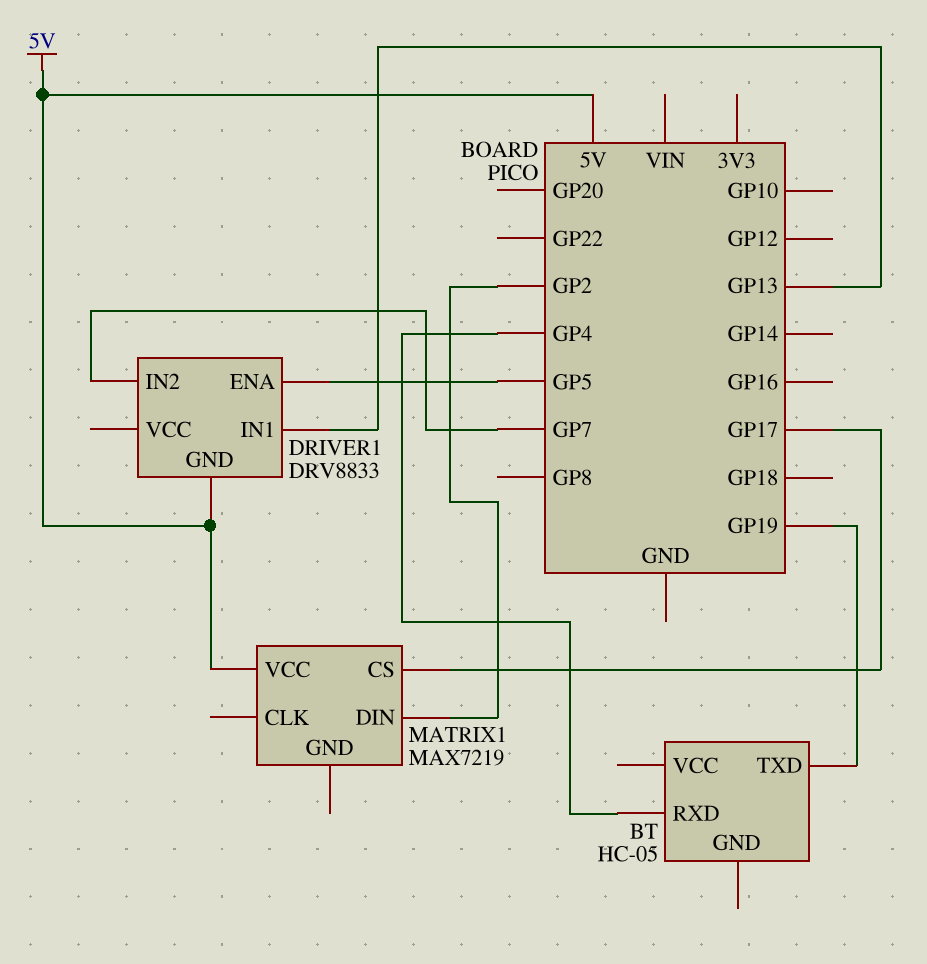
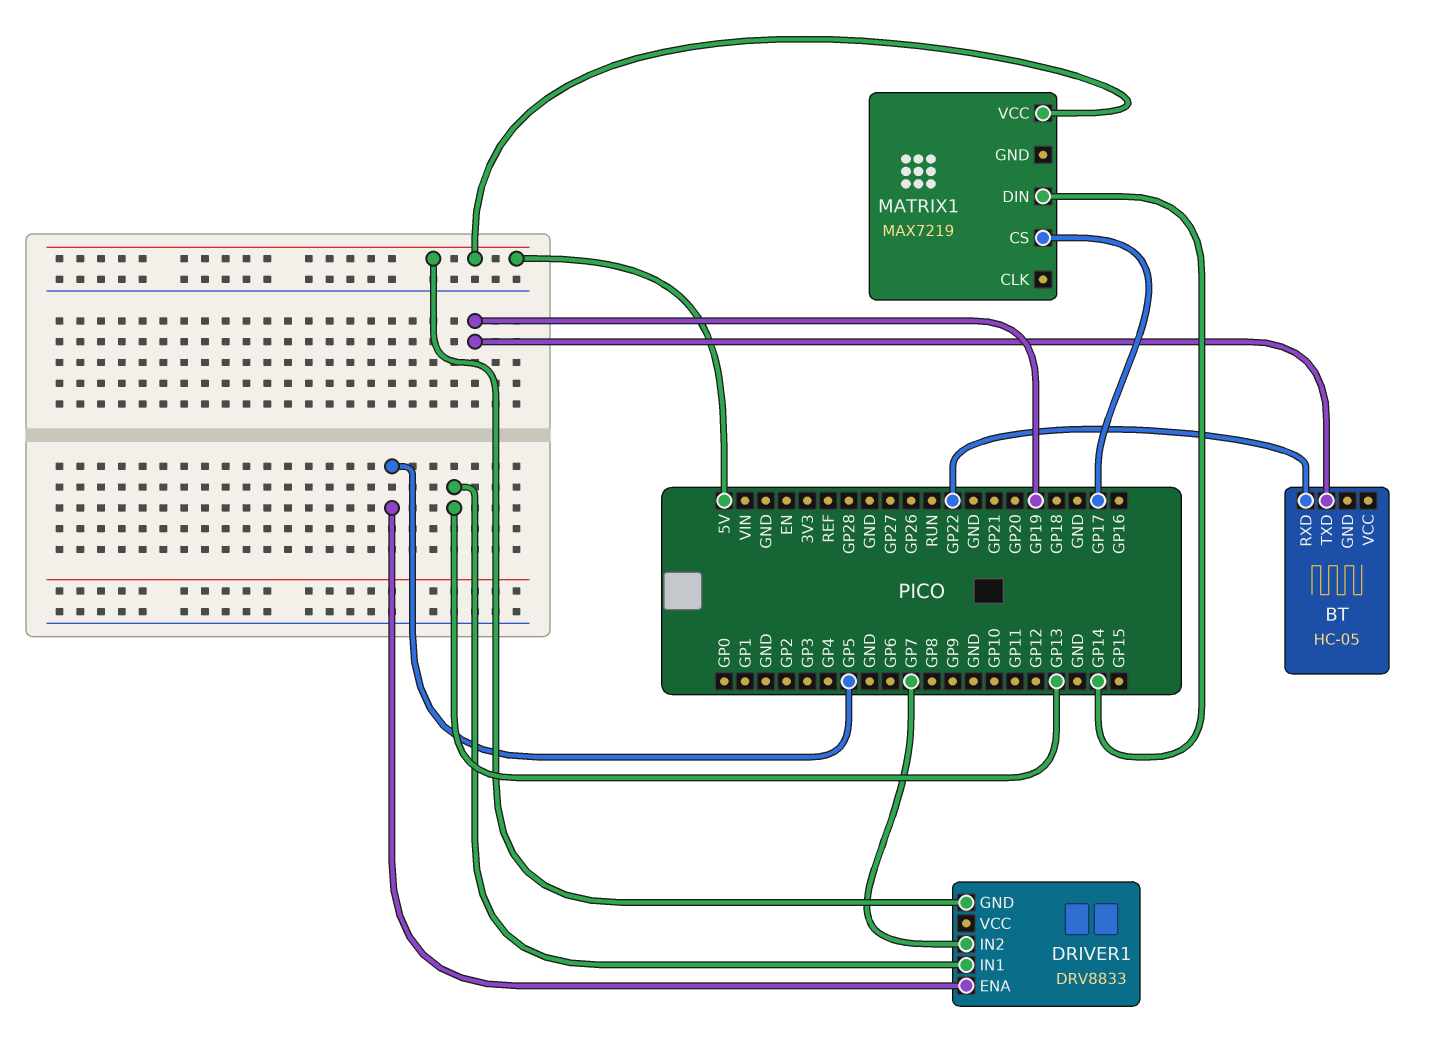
BT pin RXD: GP4 -> GP22
MATRIX1 pin DIN: GP2 -> GP14

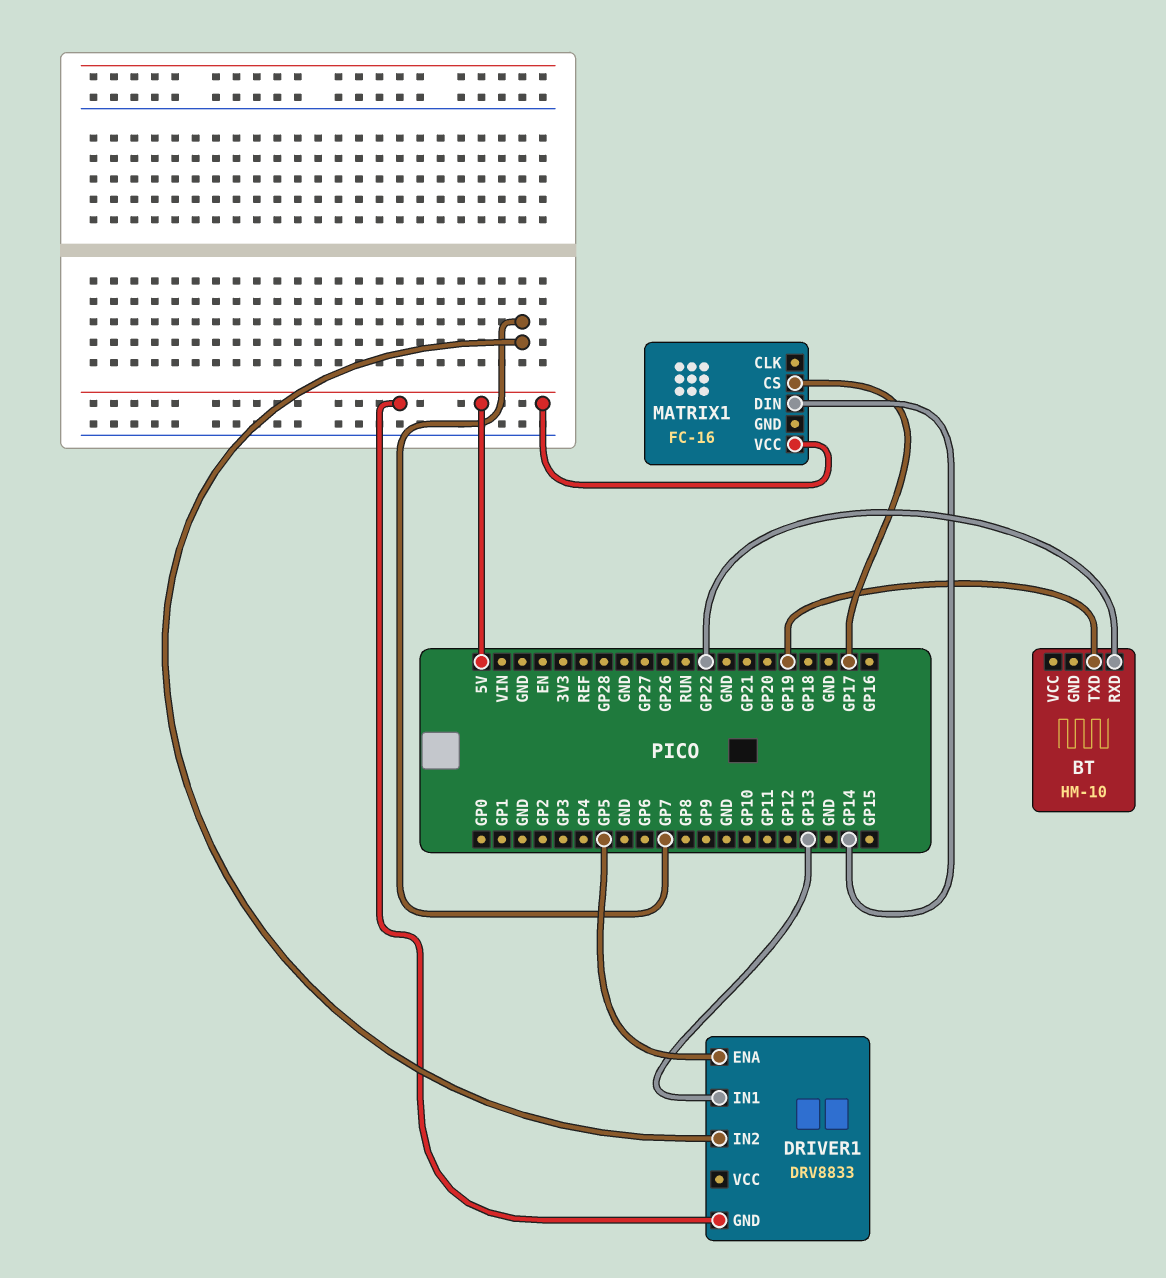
BT: HC-05 -> HM-10
MATRIX1: MAX7219 -> FC-16

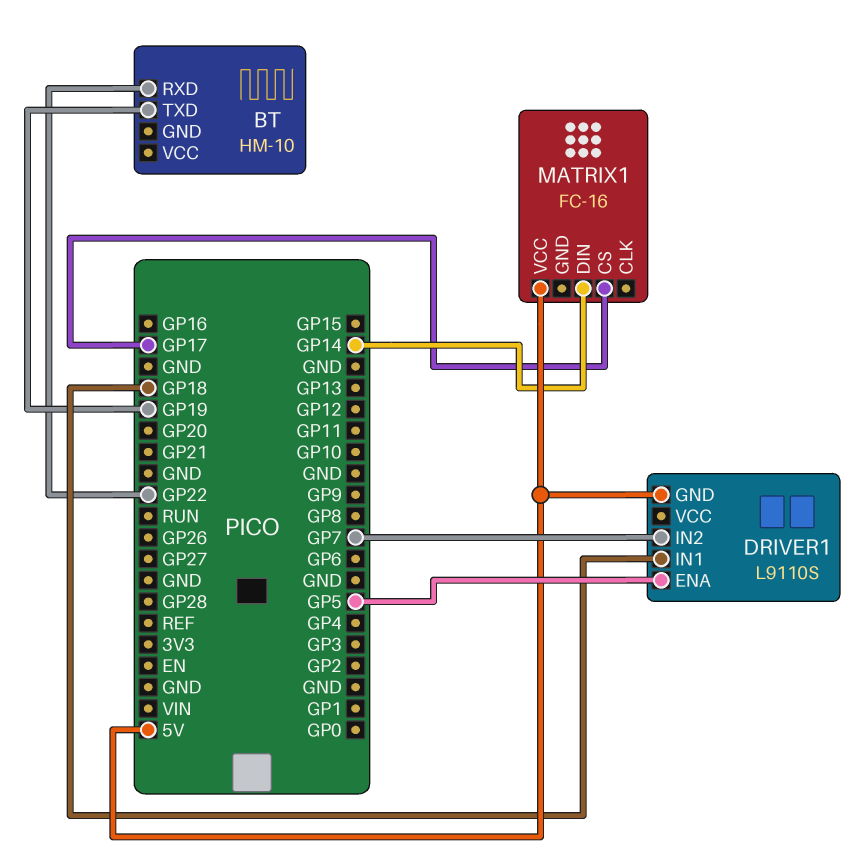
DRIVER1: DRV8833 -> L9110S
DRIVER1 pin IN1: GP13 -> GP18

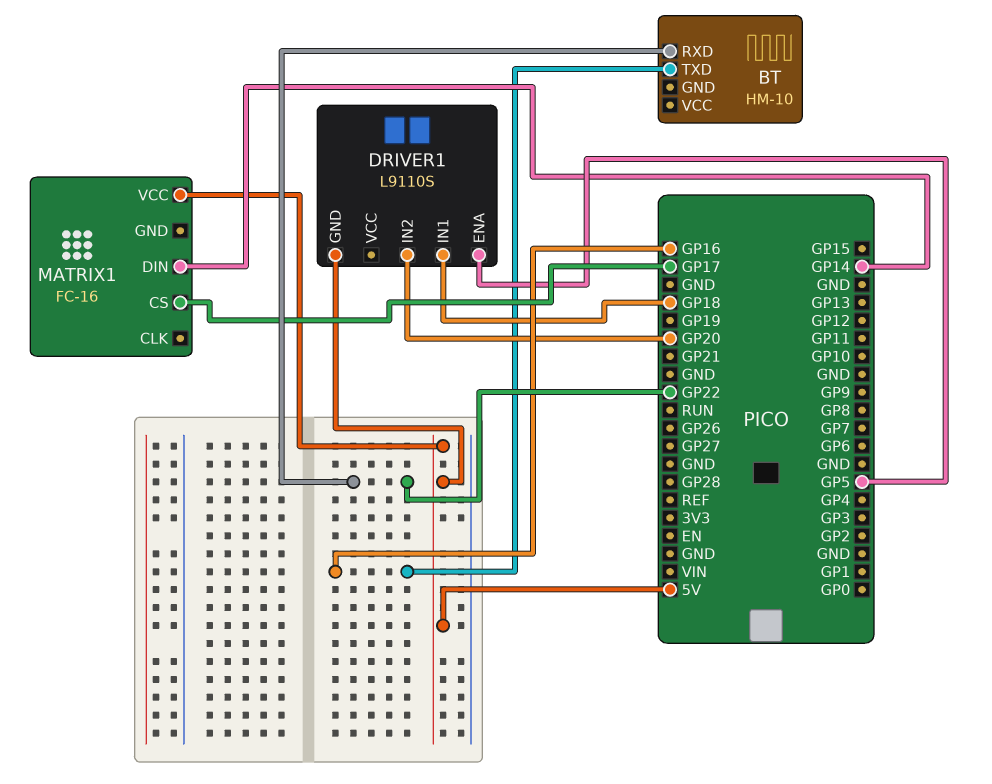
BT pin TXD: GP19 -> GP16
DRIVER1 pin IN2: GP7 -> GP20

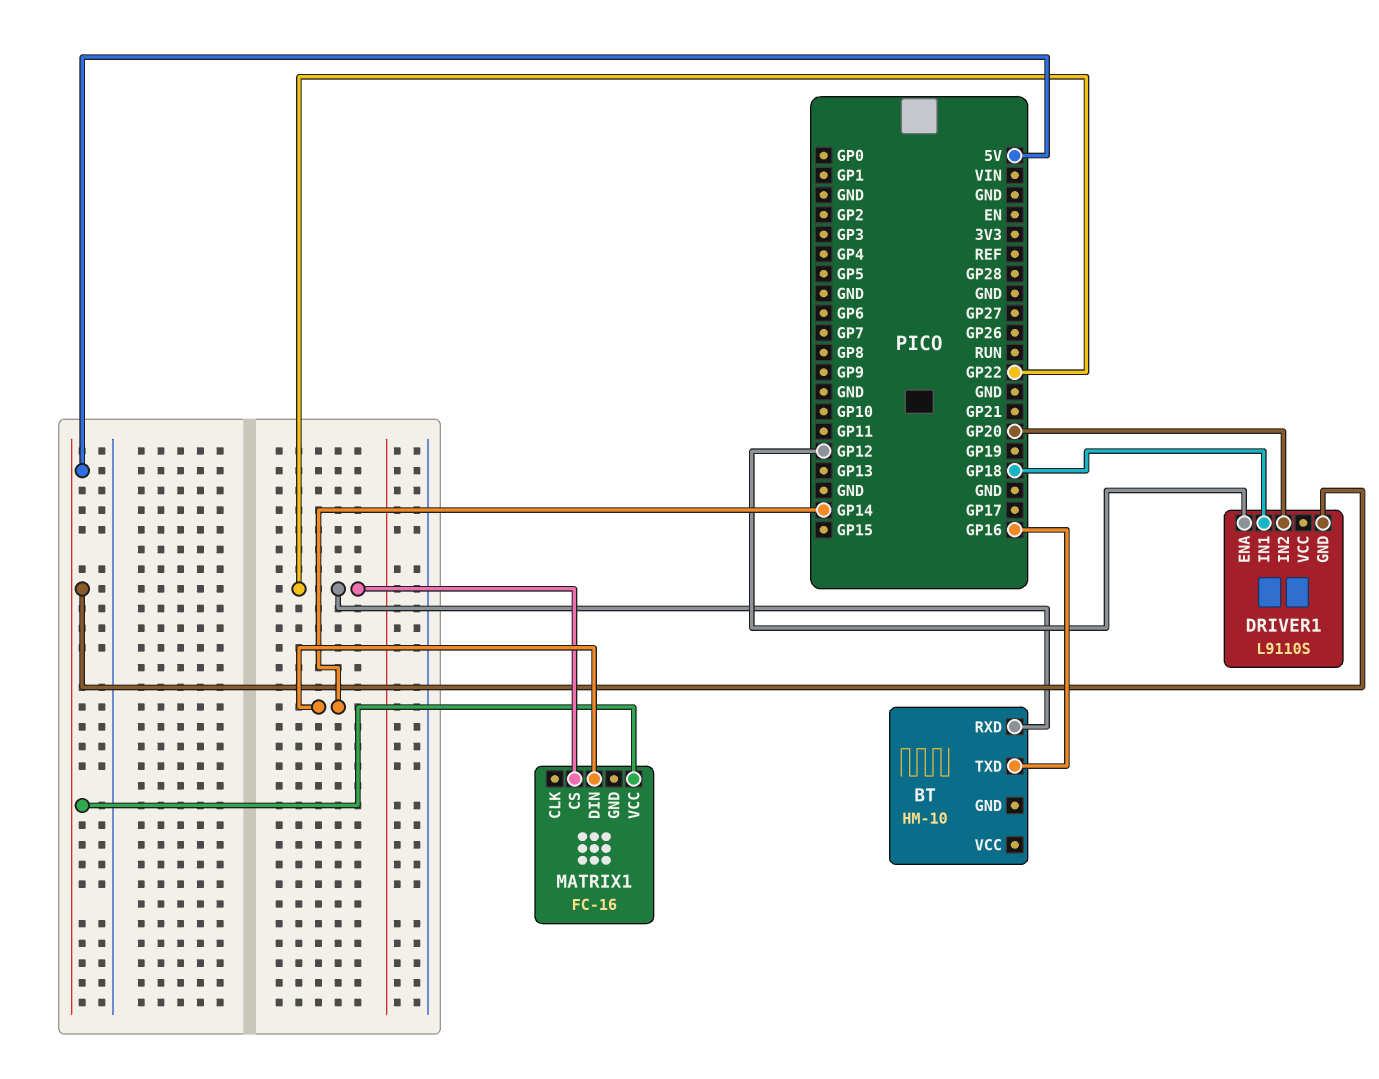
DRIVER1 pin ENA: GP5 -> GP12
MATRIX1 pin CS: GP17 -> GP22

